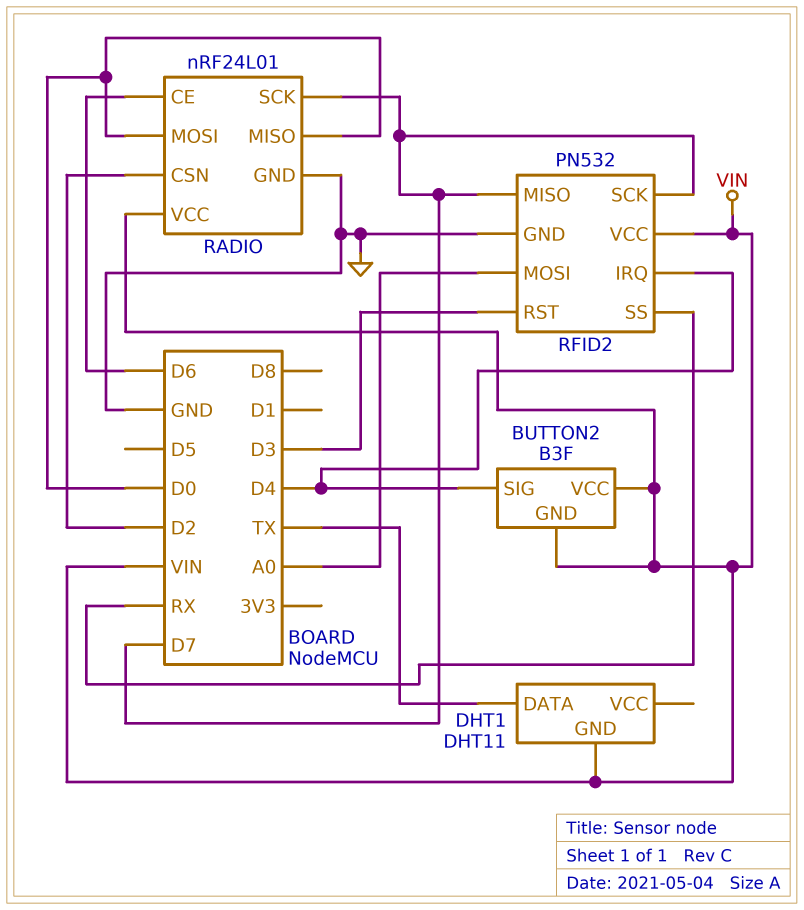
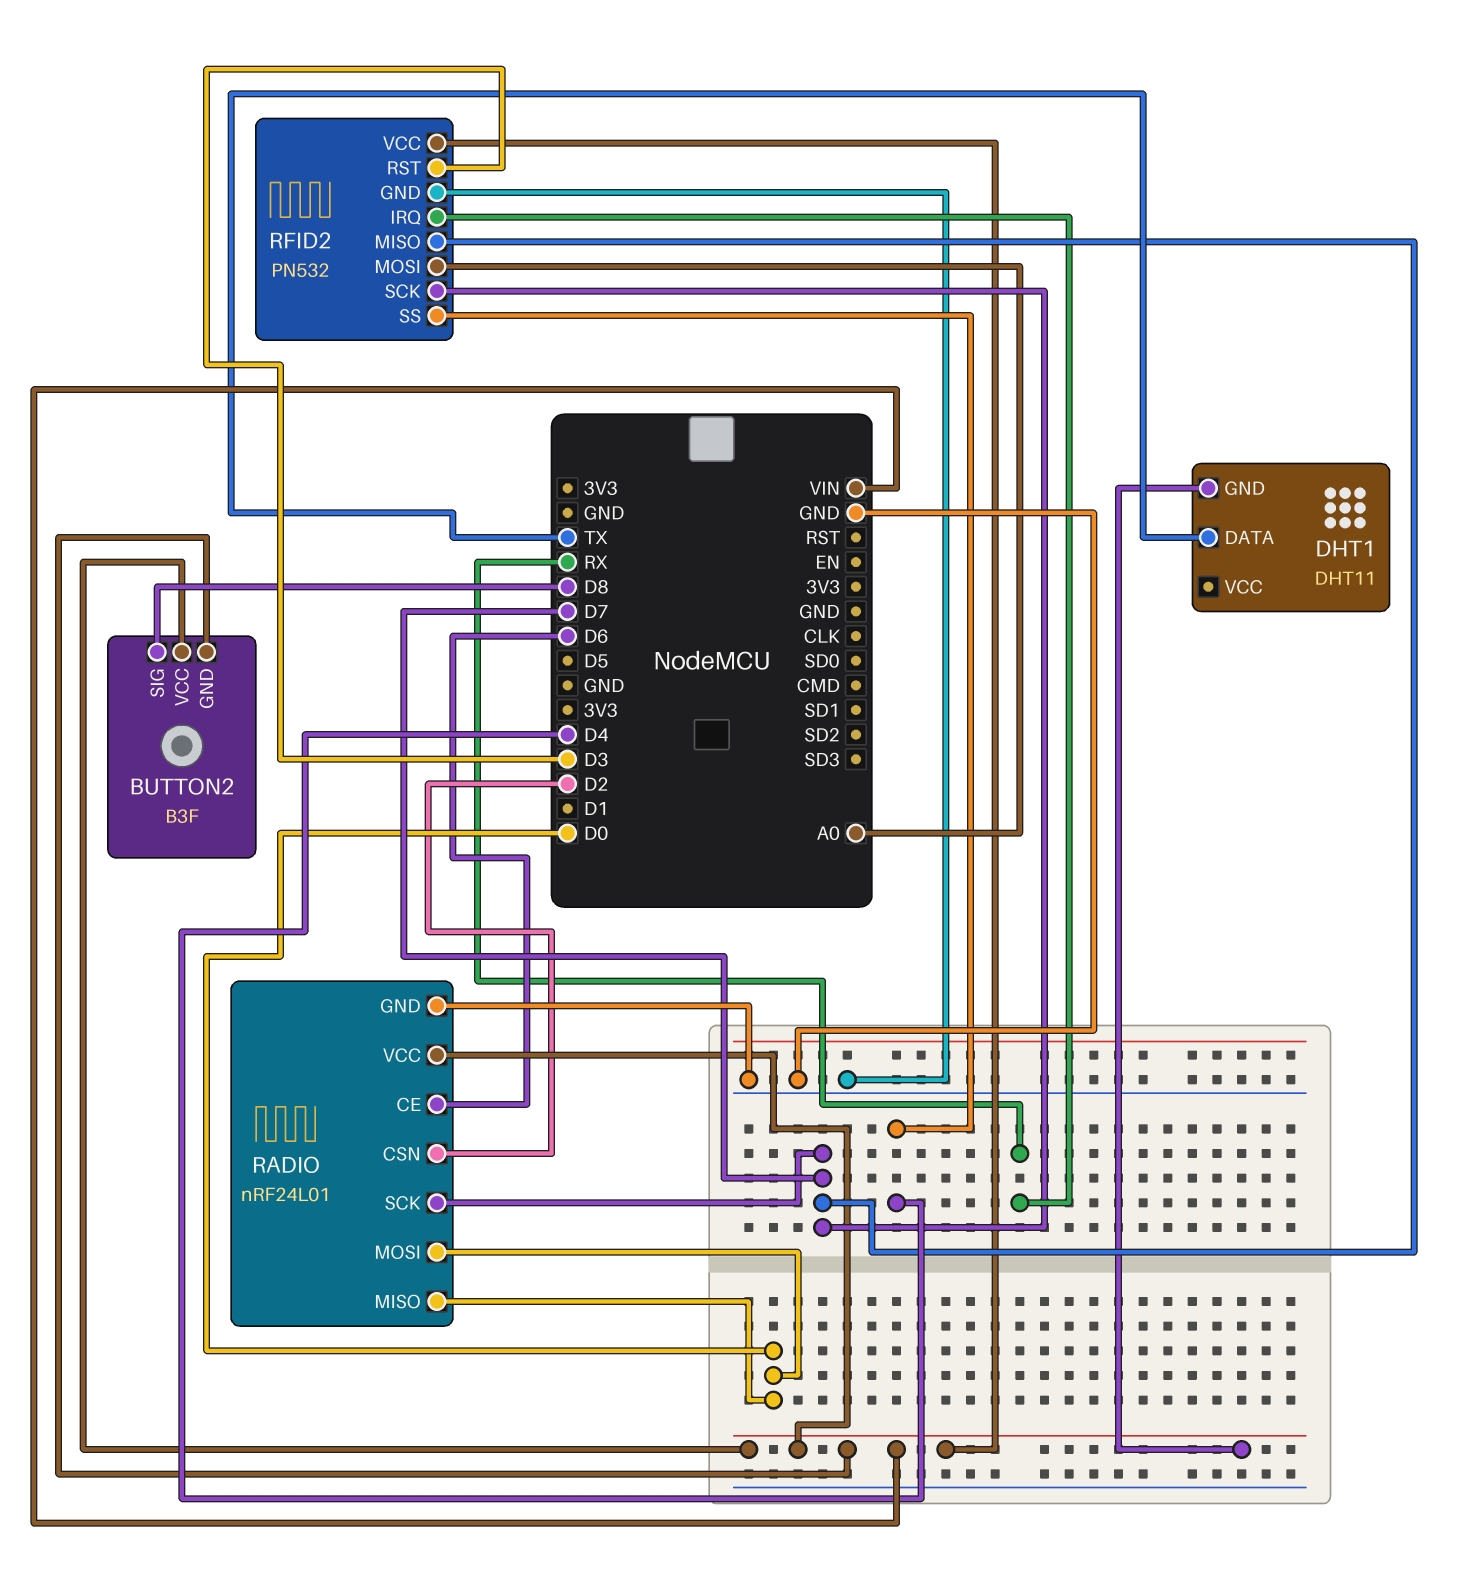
BUTTON2 pin SIG: D4 -> D8
RFID2 pin IRQ: D4 -> RX
RFID2 pin SS: RX -> D4

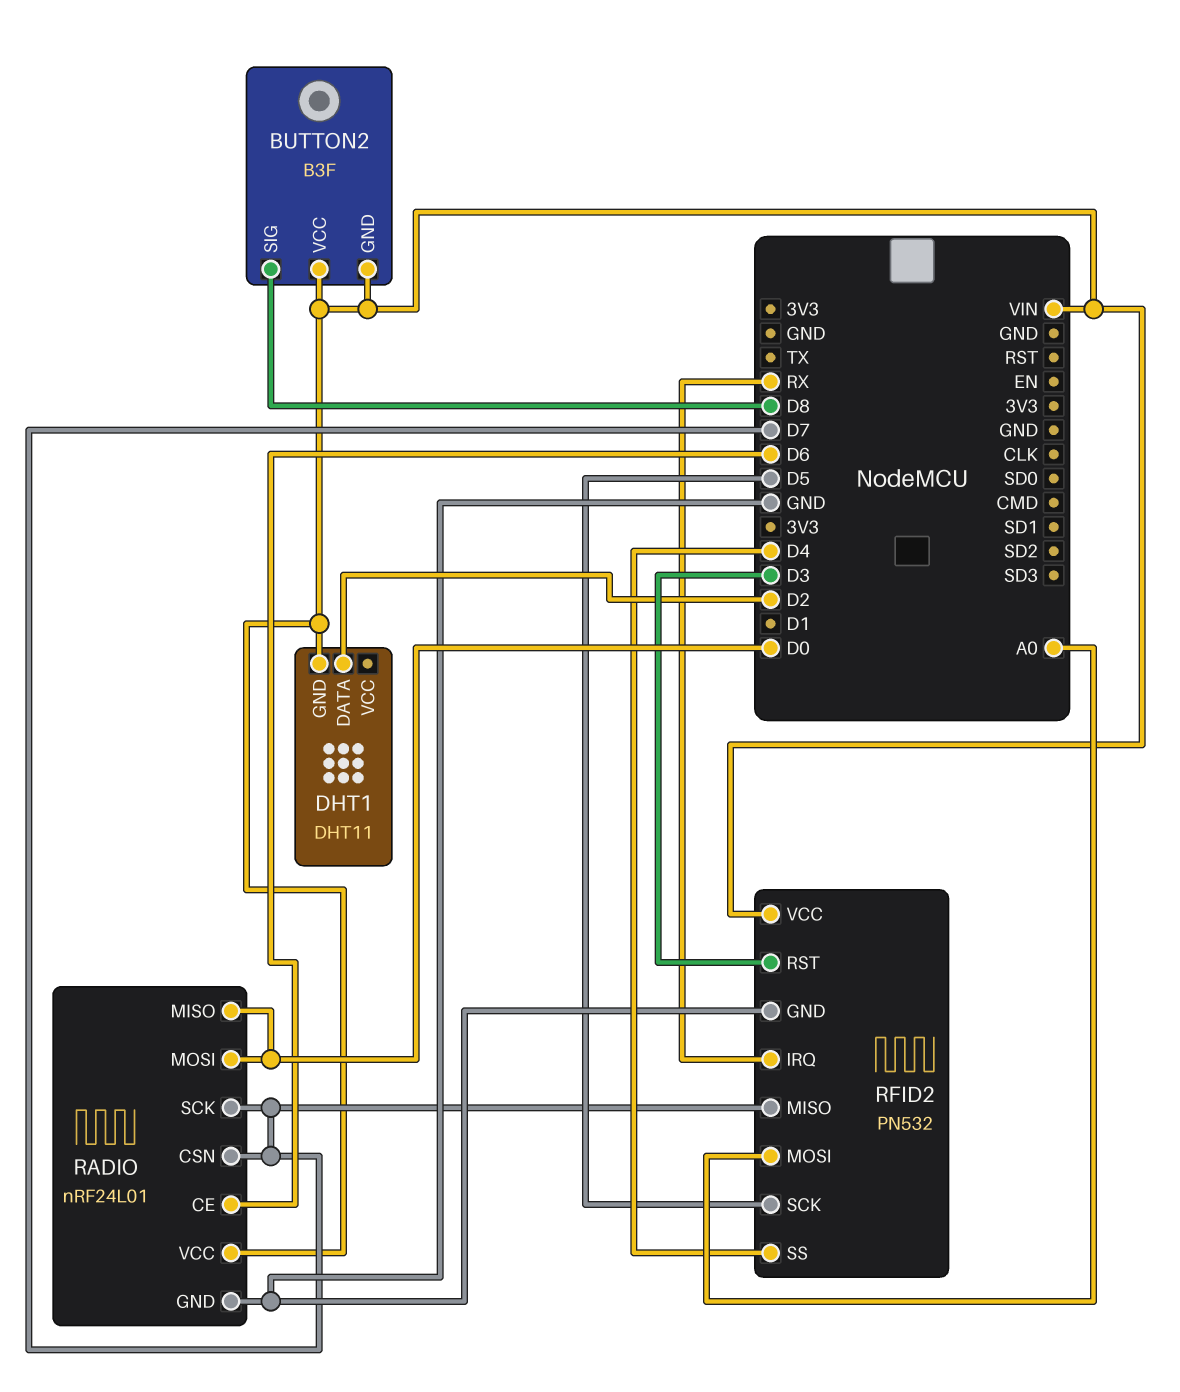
DHT1 pin DATA: TX -> D2
RADIO pin CSN: D2 -> D7
RFID2 pin SCK: D7 -> D5

